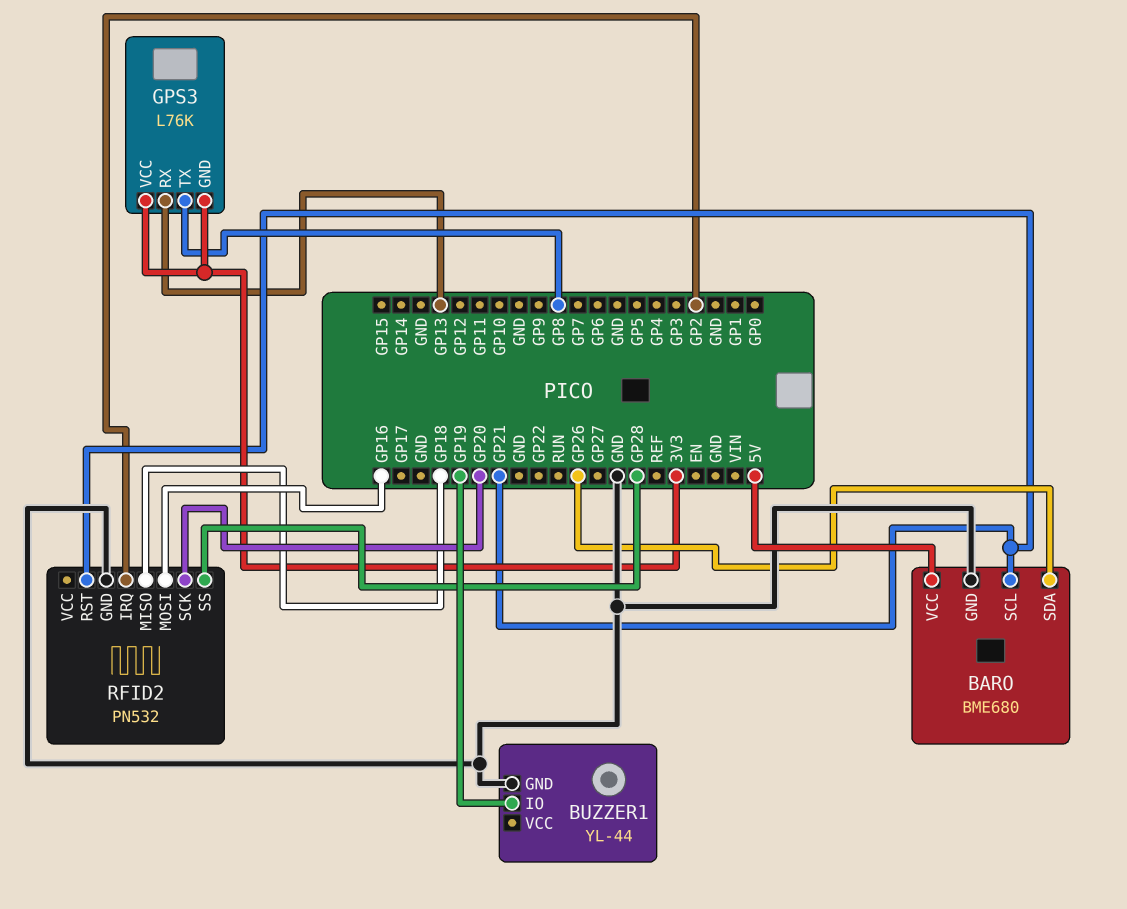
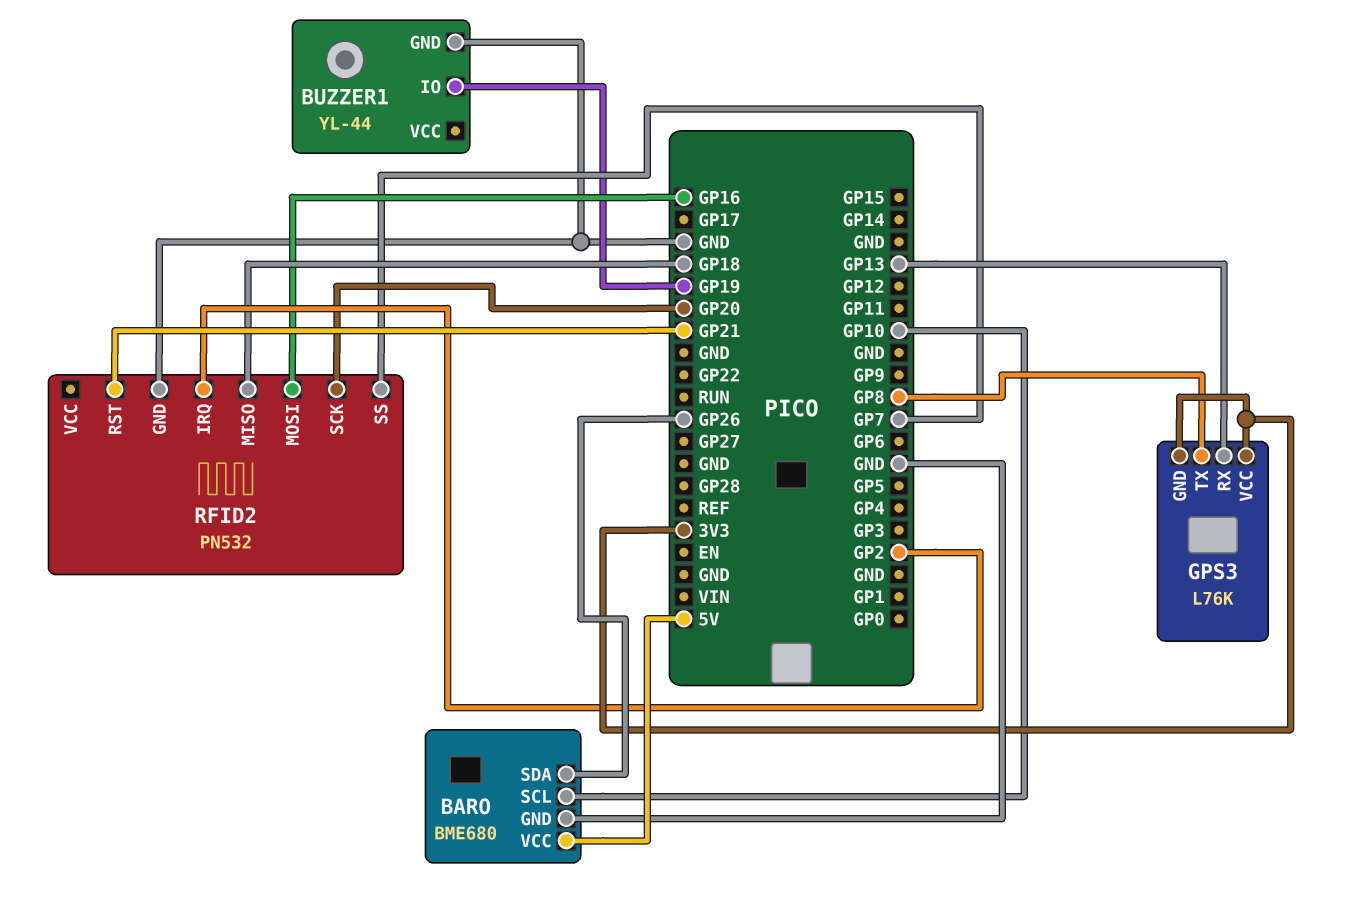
BARO pin SCL: GP21 -> GP10
RFID2 pin SS: GP28 -> GP7

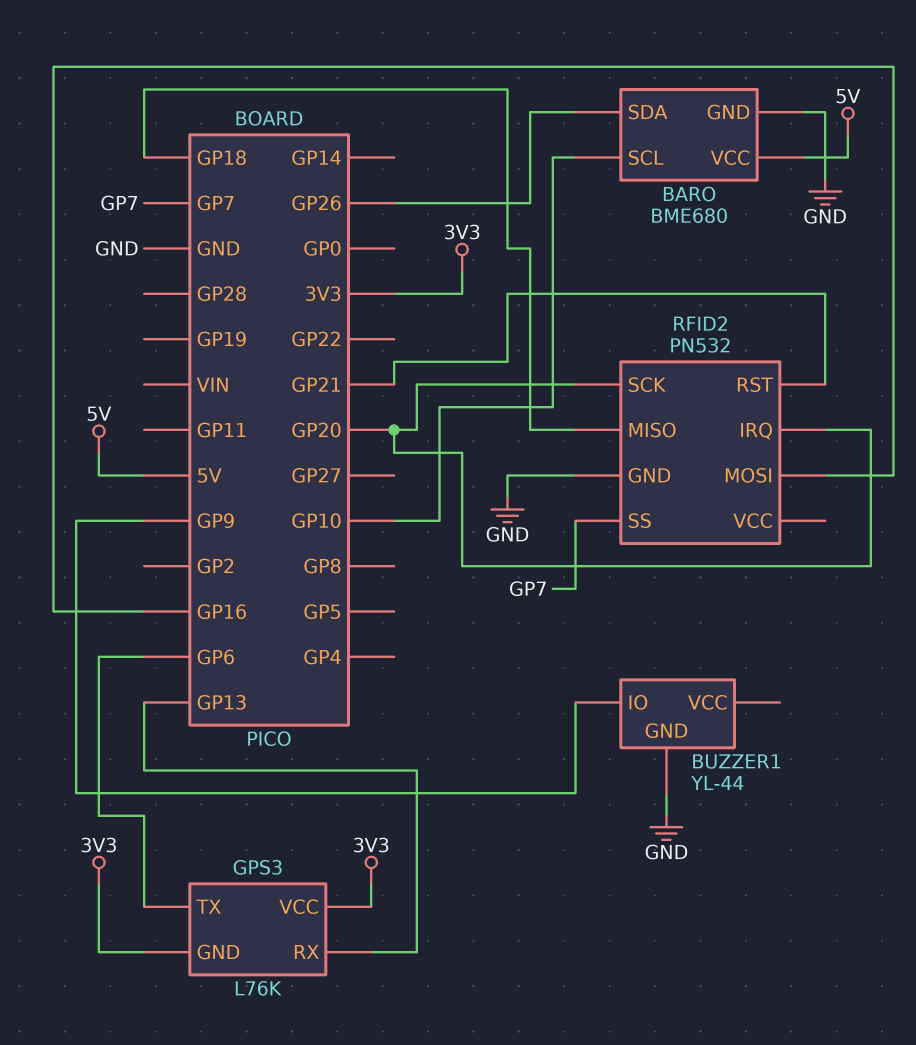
BUZZER1 pin IO: GP19 -> GP9
GPS3 pin TX: GP8 -> GP6
RFID2 pin IRQ: GP2 -> GP20

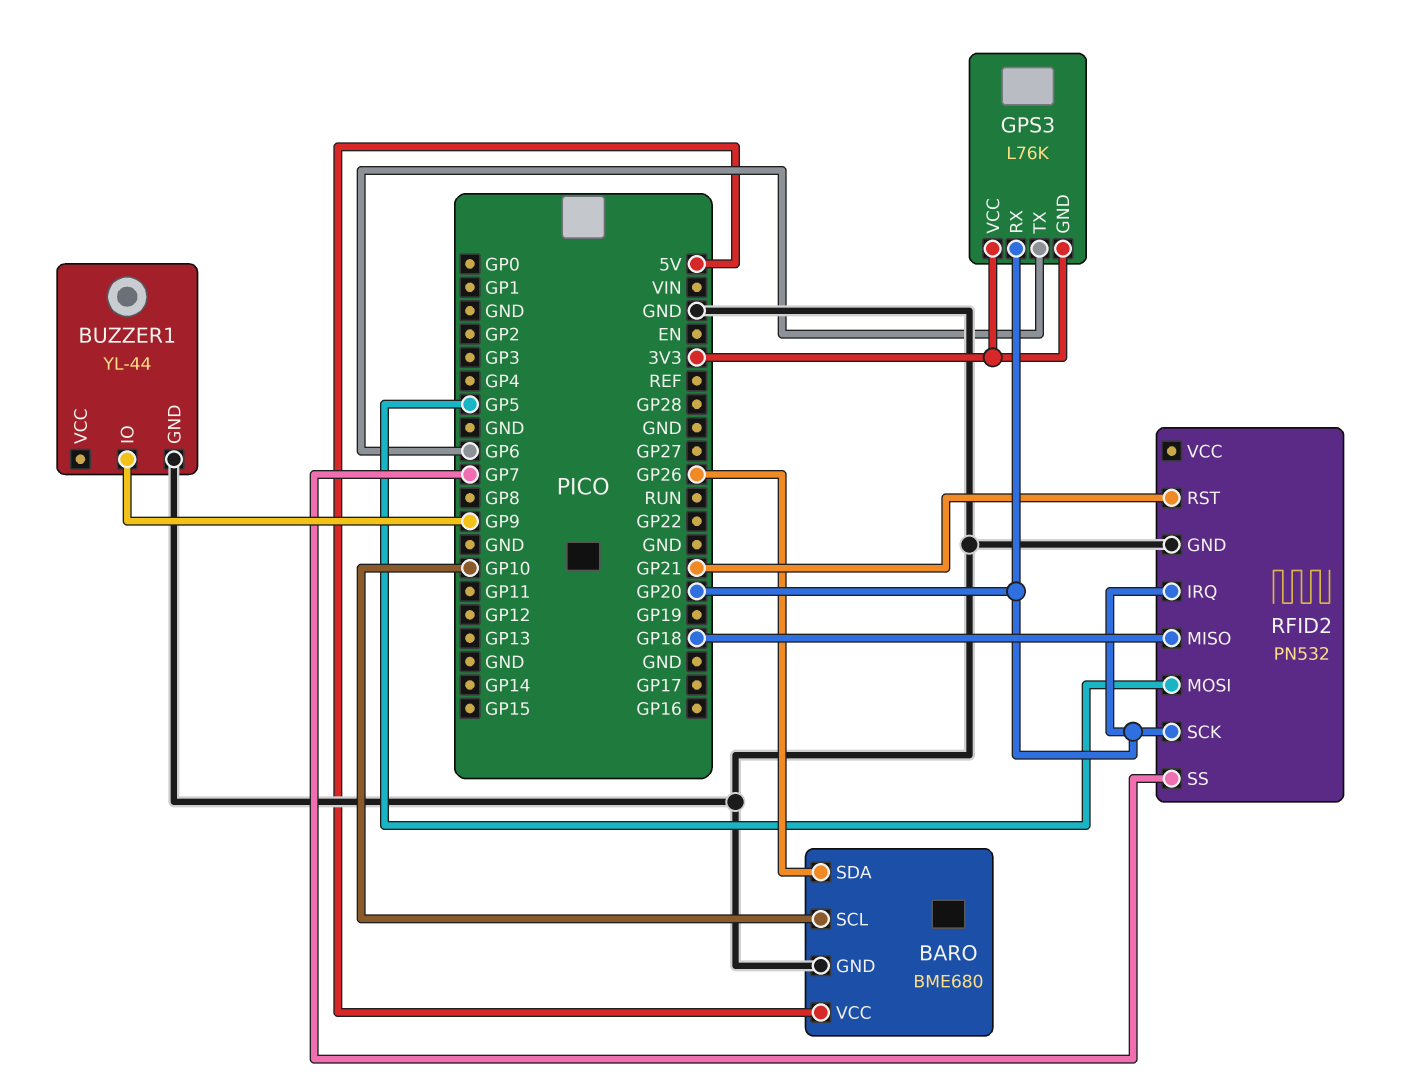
GPS3 pin RX: GP13 -> GP20
RFID2 pin MOSI: GP16 -> GP5

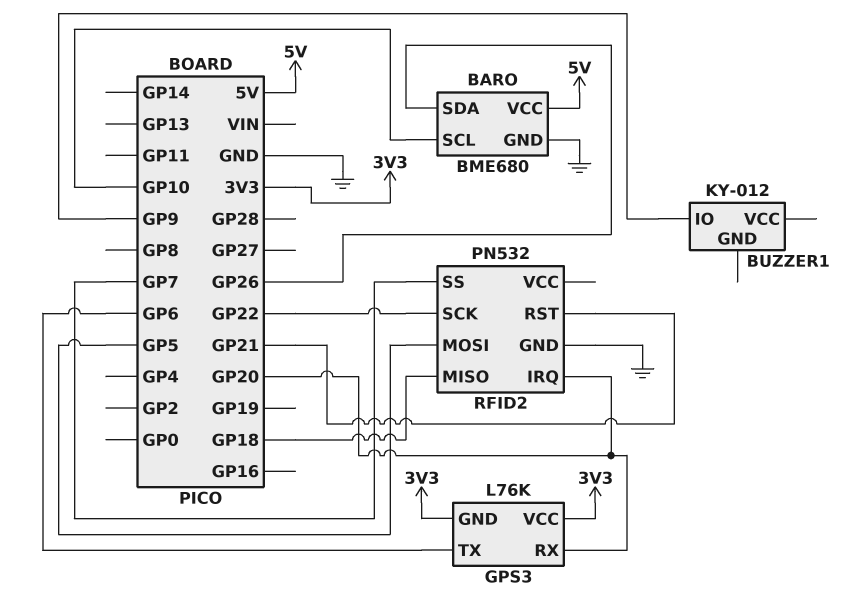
BUZZER1: YL-44 -> KY-012
BUZZER1 pin GND: GND -> none
RFID2 pin SCK: GP20 -> GP22

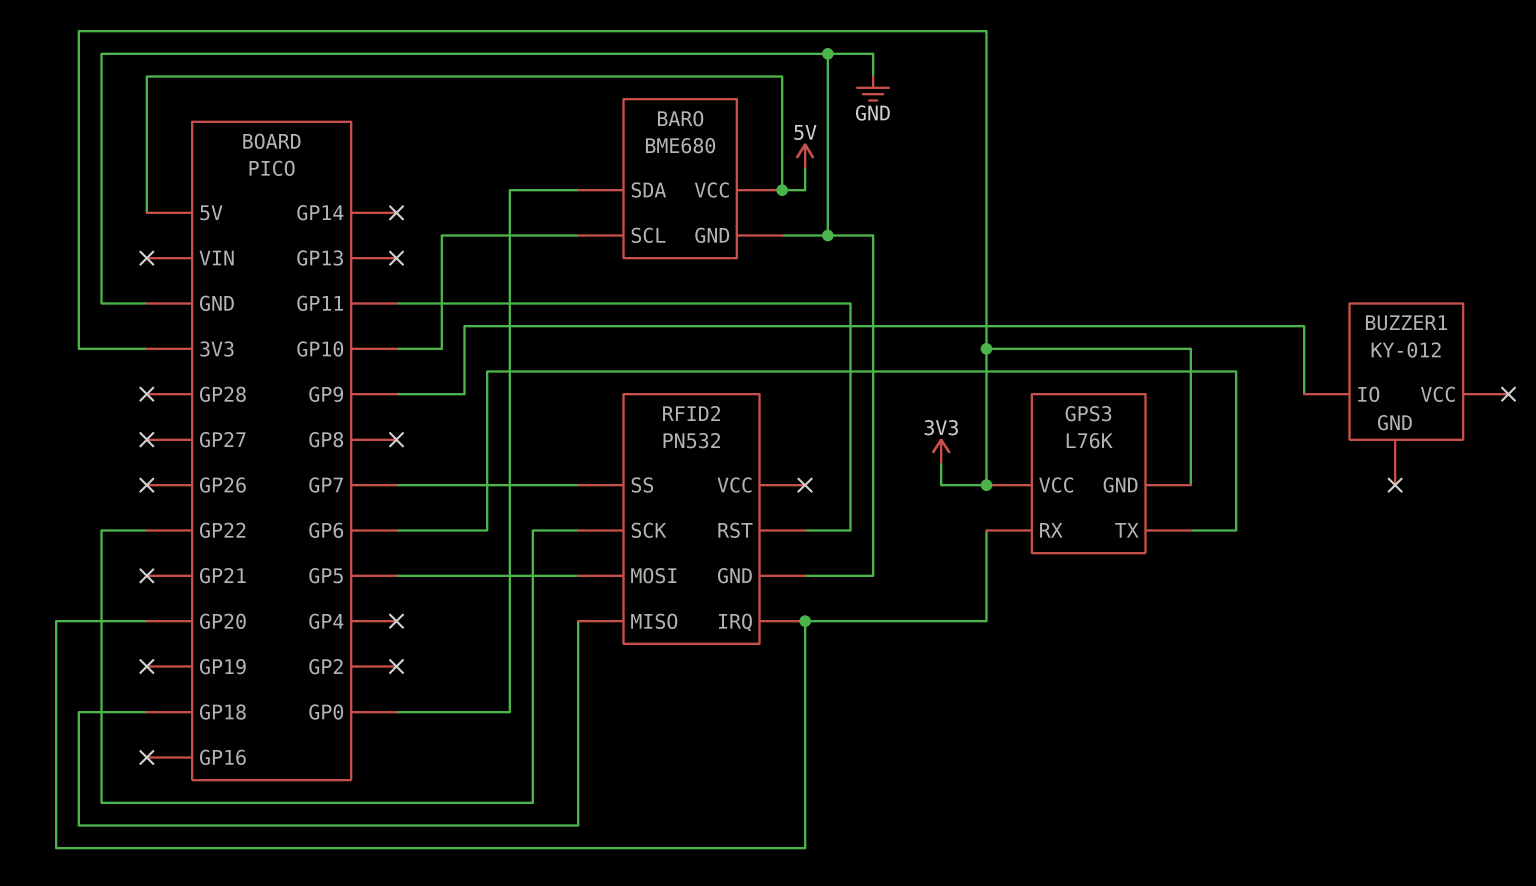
BARO pin SDA: GP26 -> GP0
RFID2 pin RST: GP21 -> GP11

